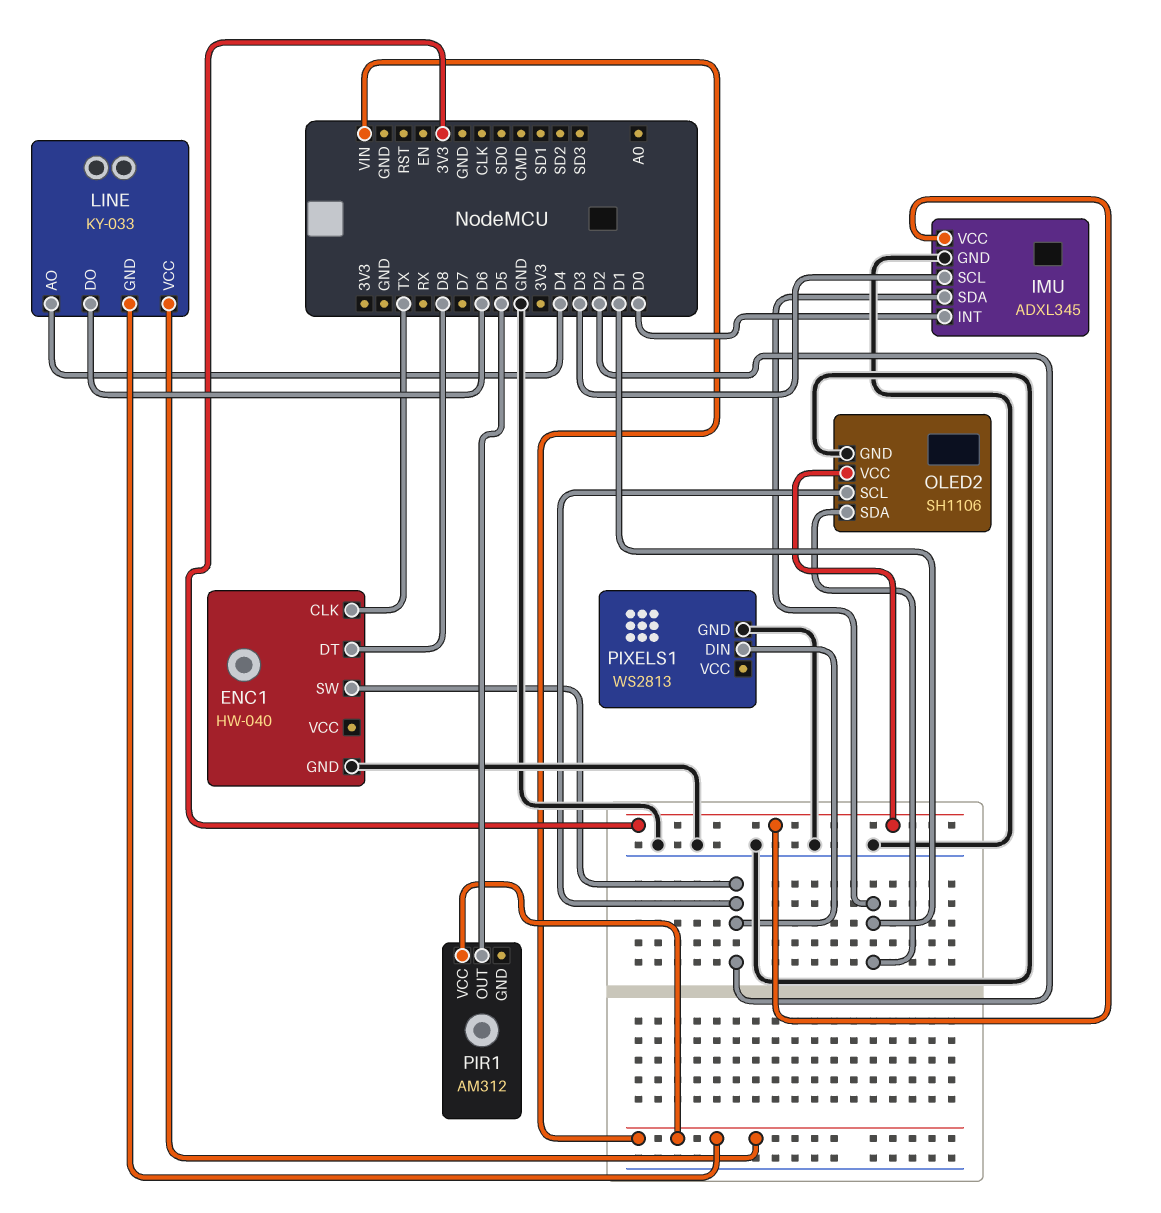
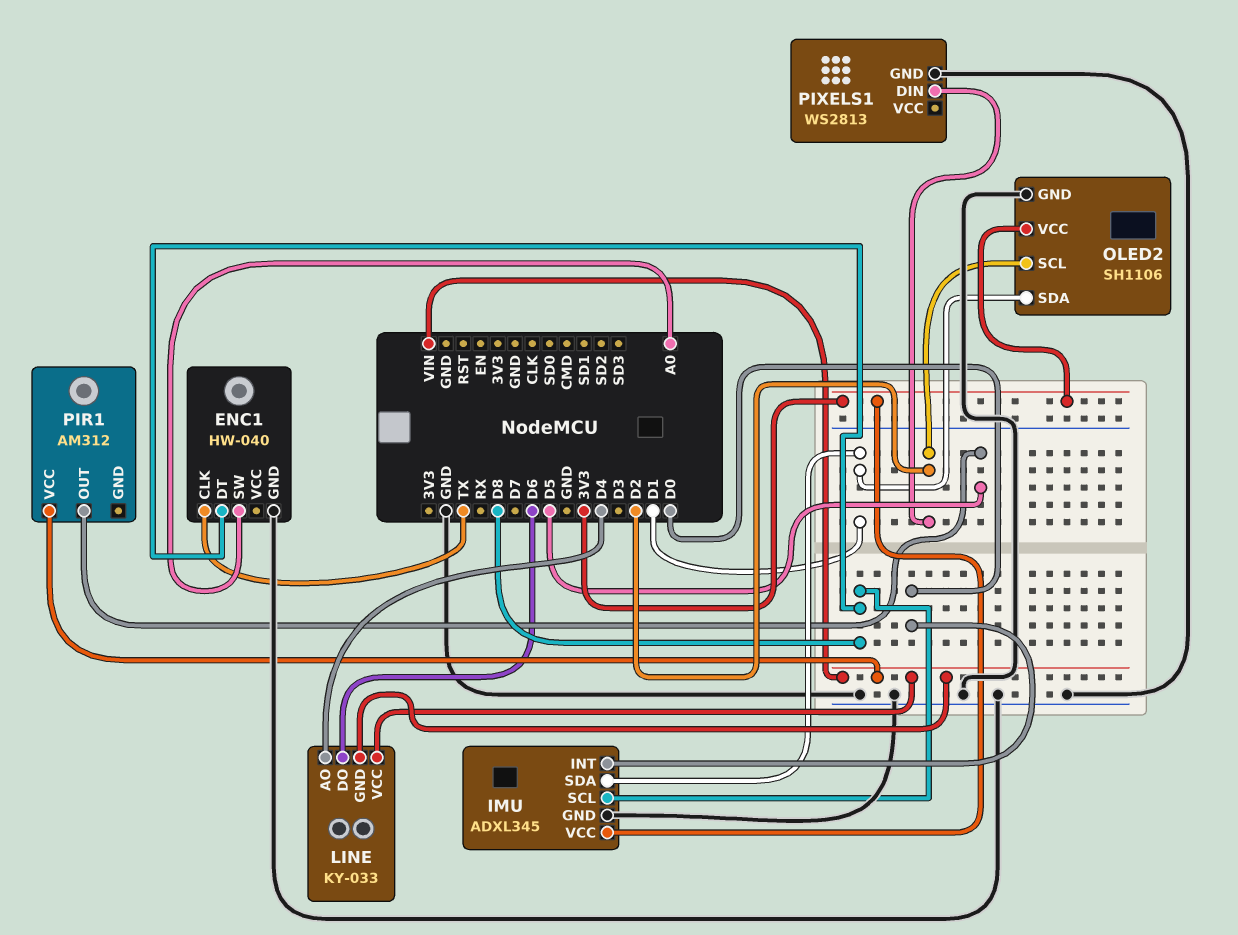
ENC1 pin SW: D2 -> A0
IMU pin SCL: D3 -> D8

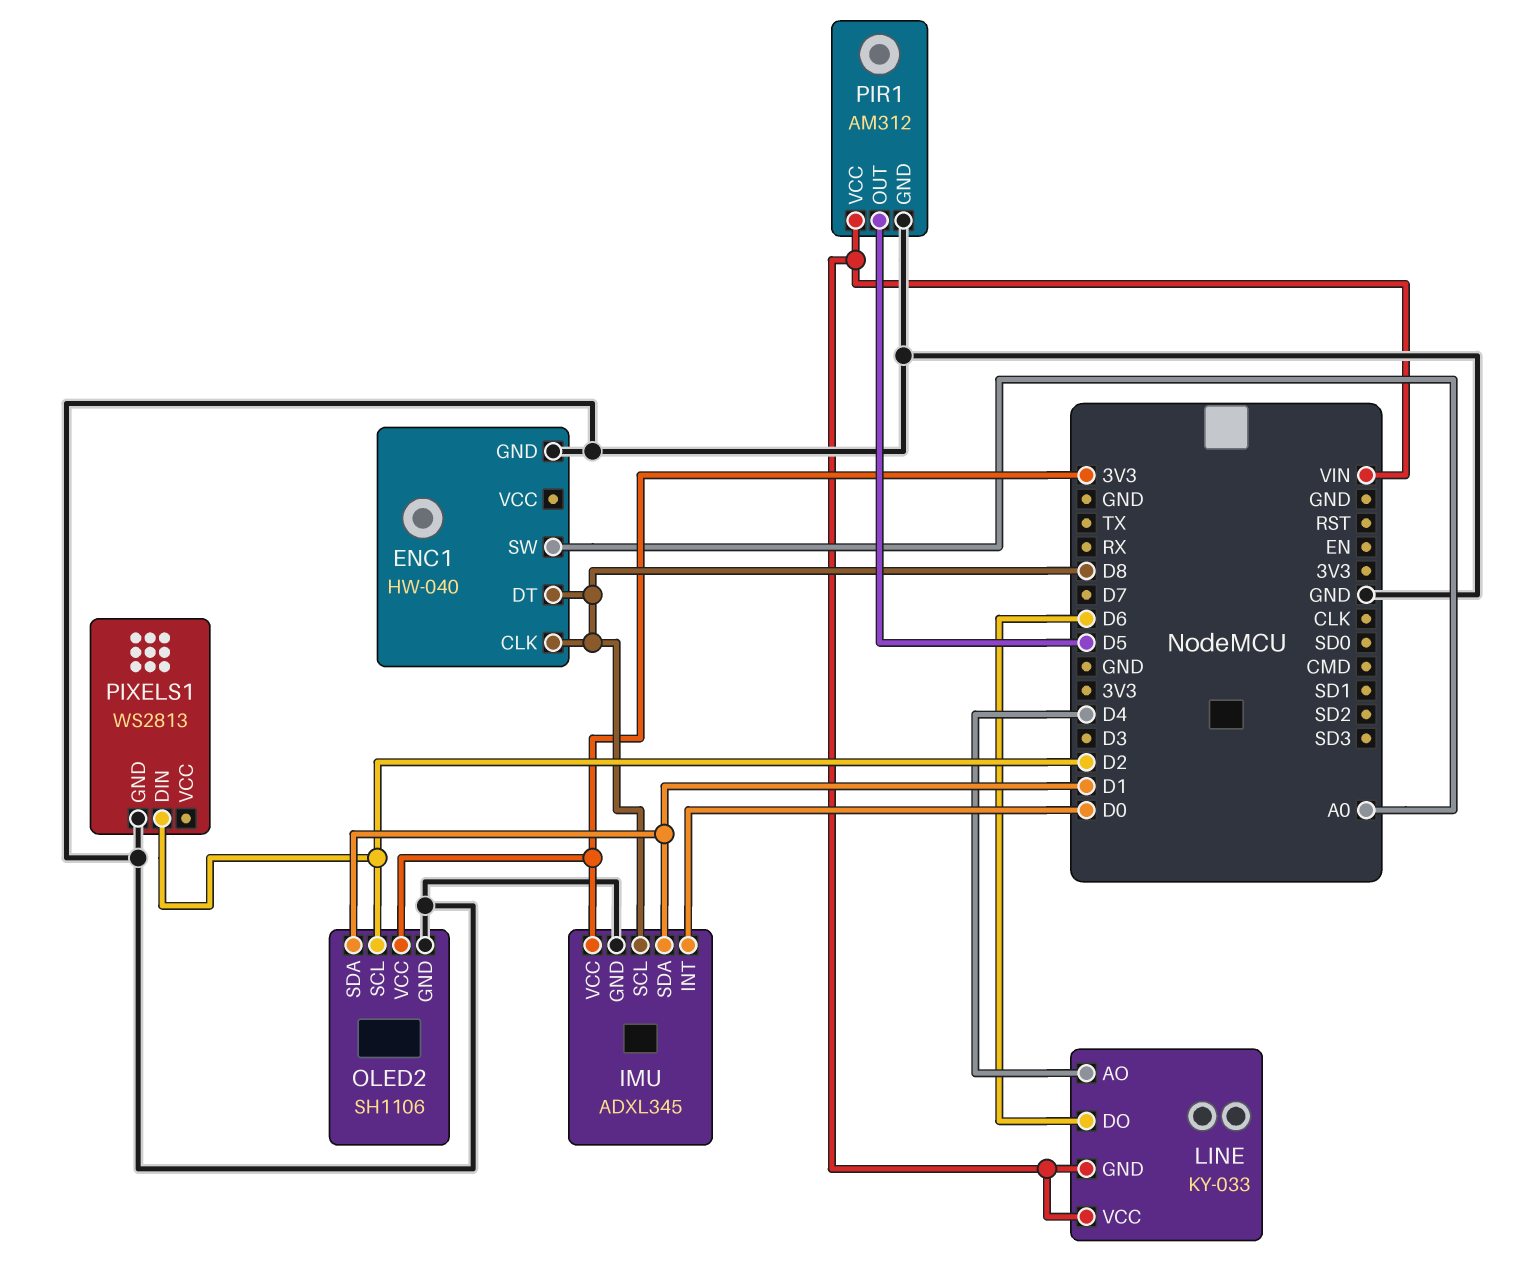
ENC1 pin CLK: TX -> D8
PIR1 pin GND: none -> GND

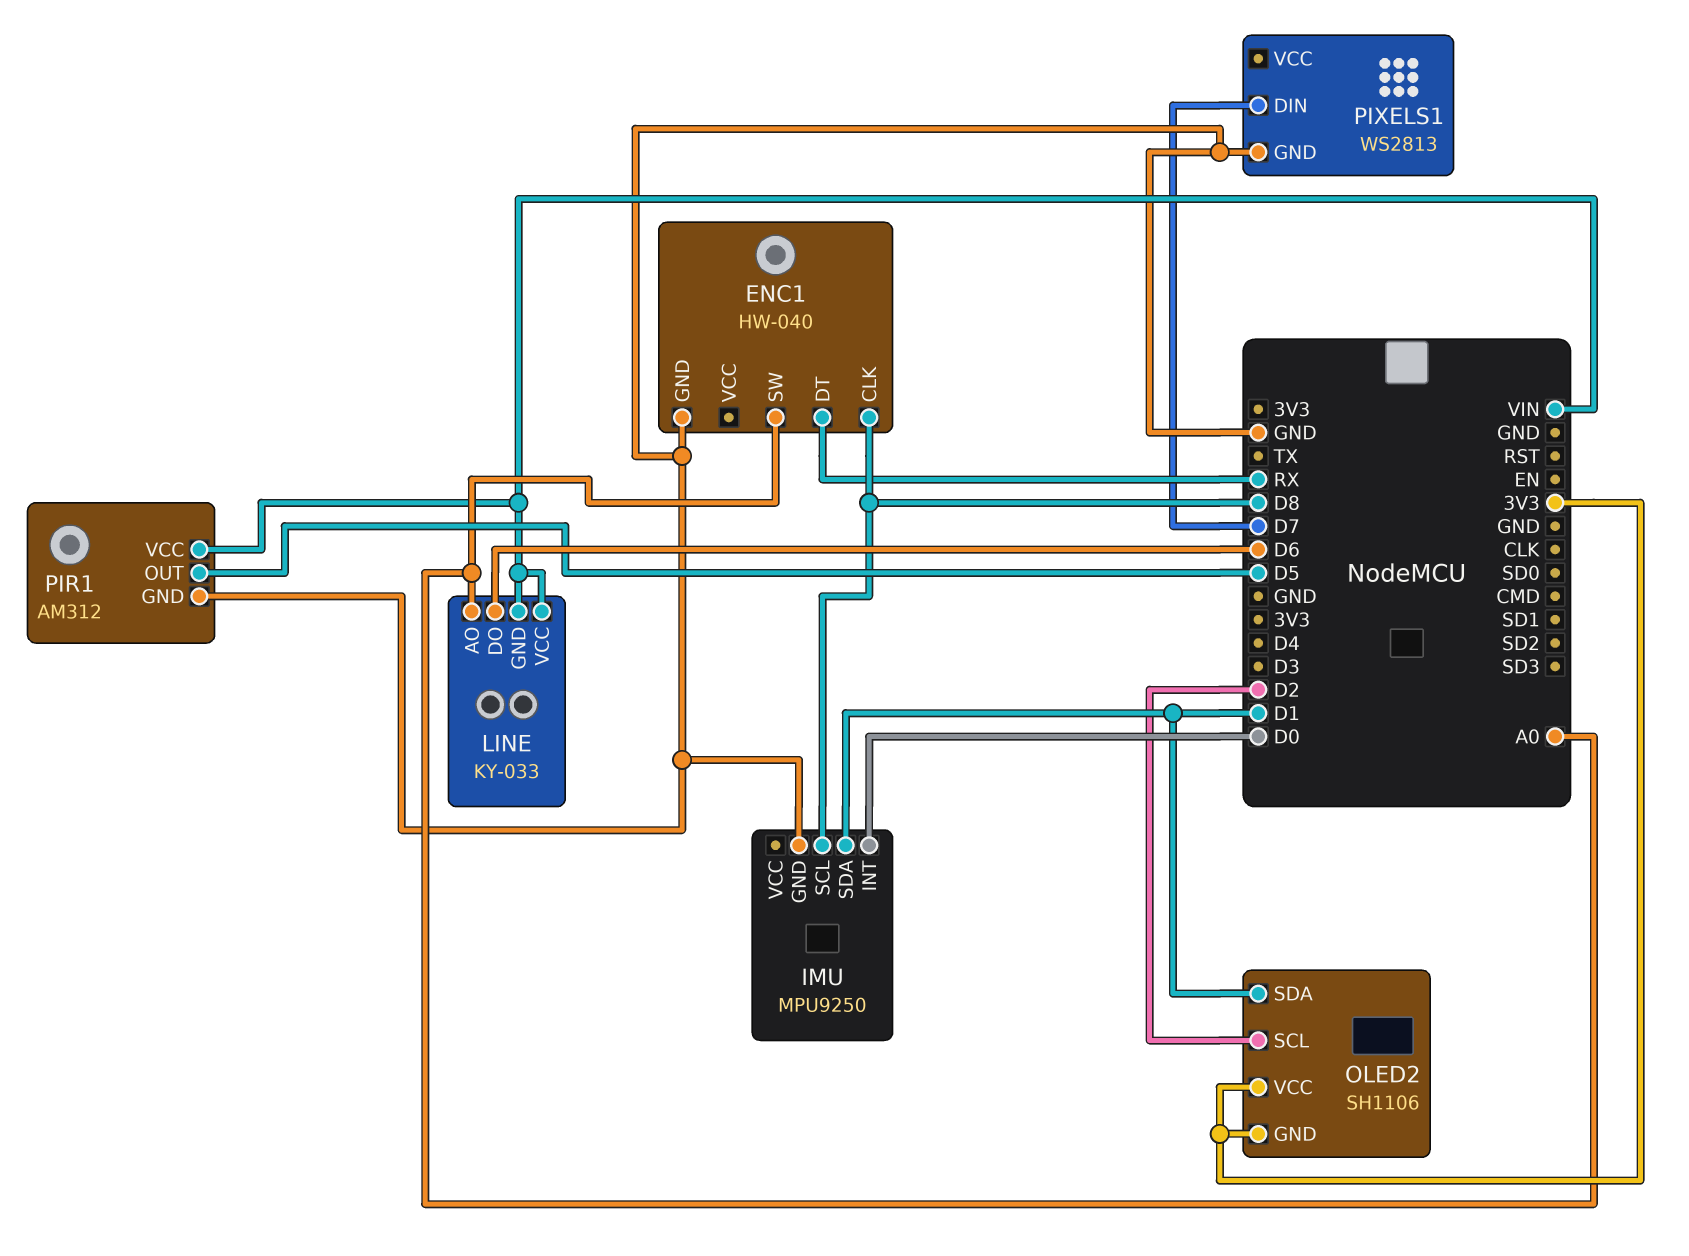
ENC1 pin DT: D8 -> RX
IMU: ADXL345 -> MPU9250
IMU pin VCC: 3V3 -> none
LINE pin AO: D4 -> A0
OLED2 pin GND: GND -> 3V3
PIXELS1 pin DIN: D2 -> D7

